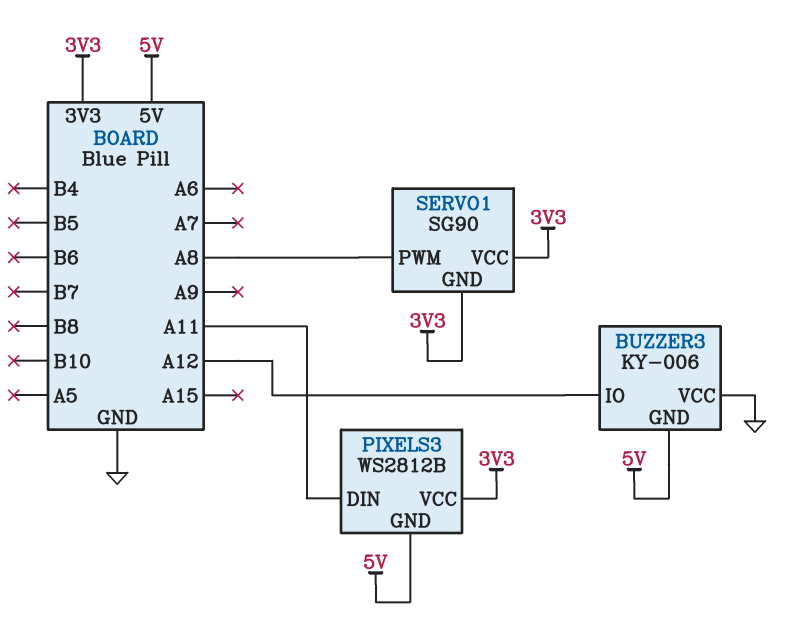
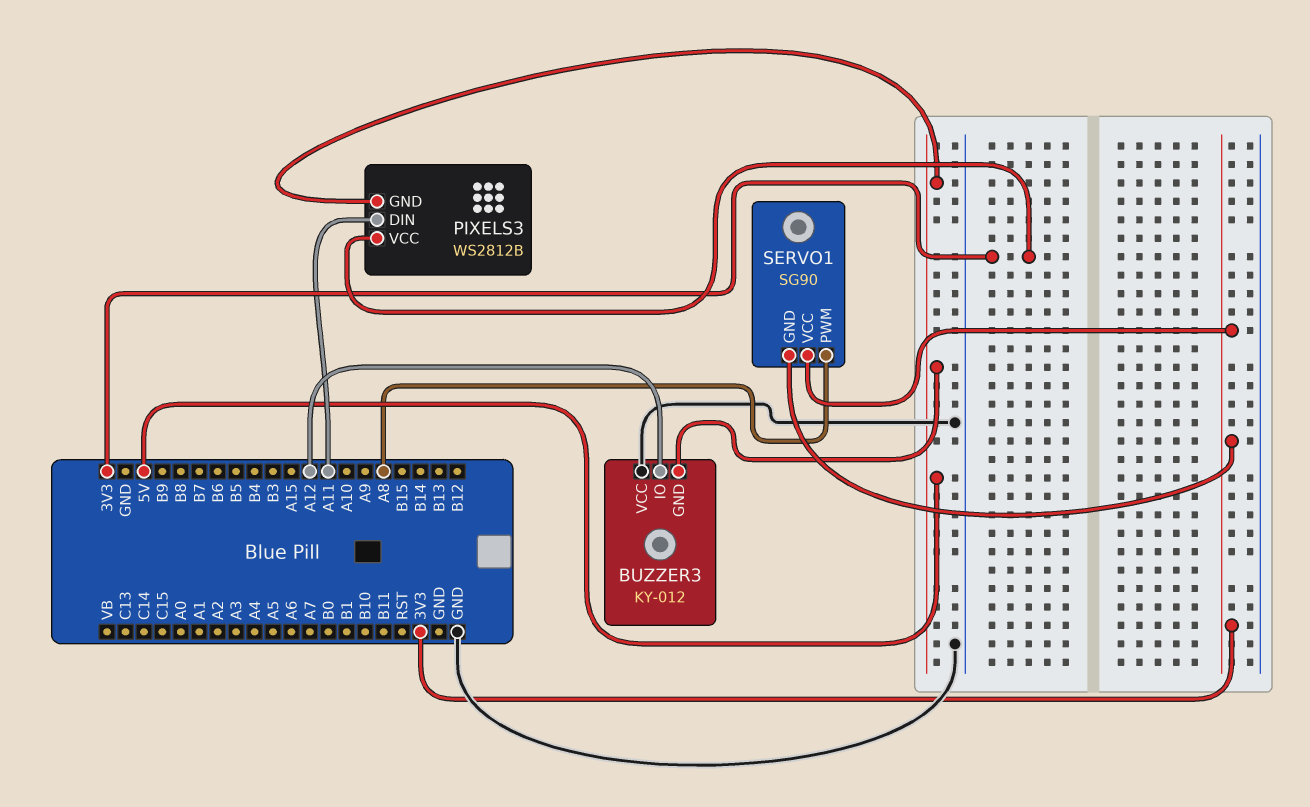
BUZZER3: KY-006 -> KY-012

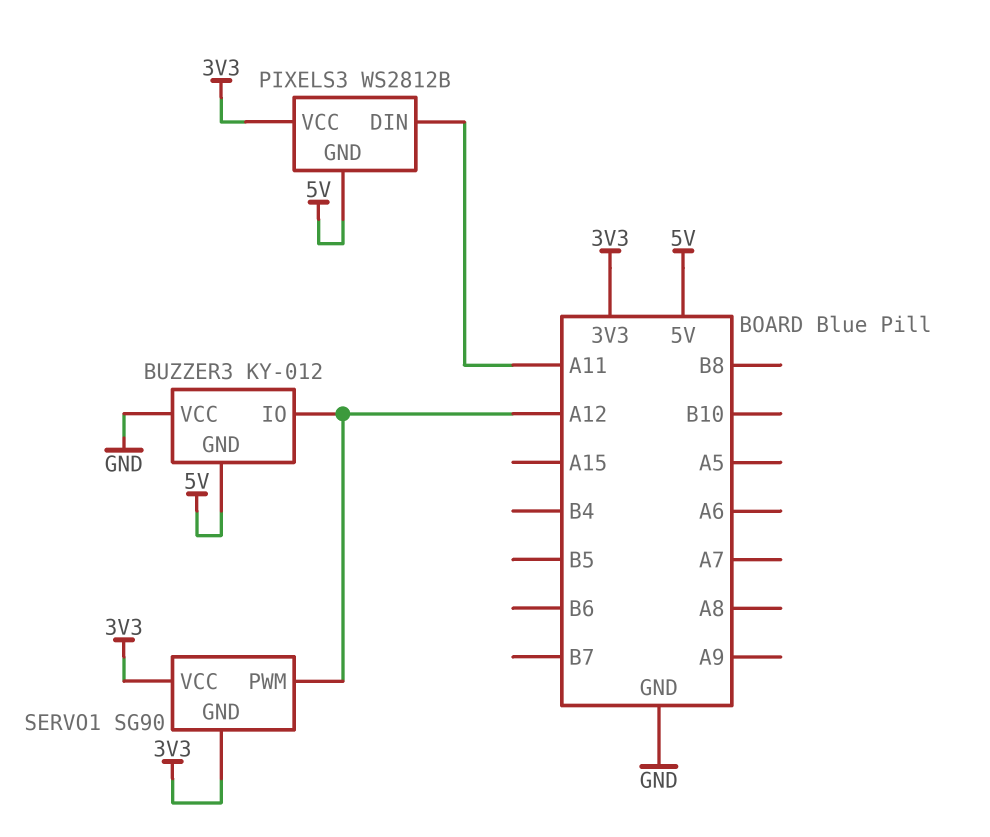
SERVO1 pin PWM: A8 -> A12

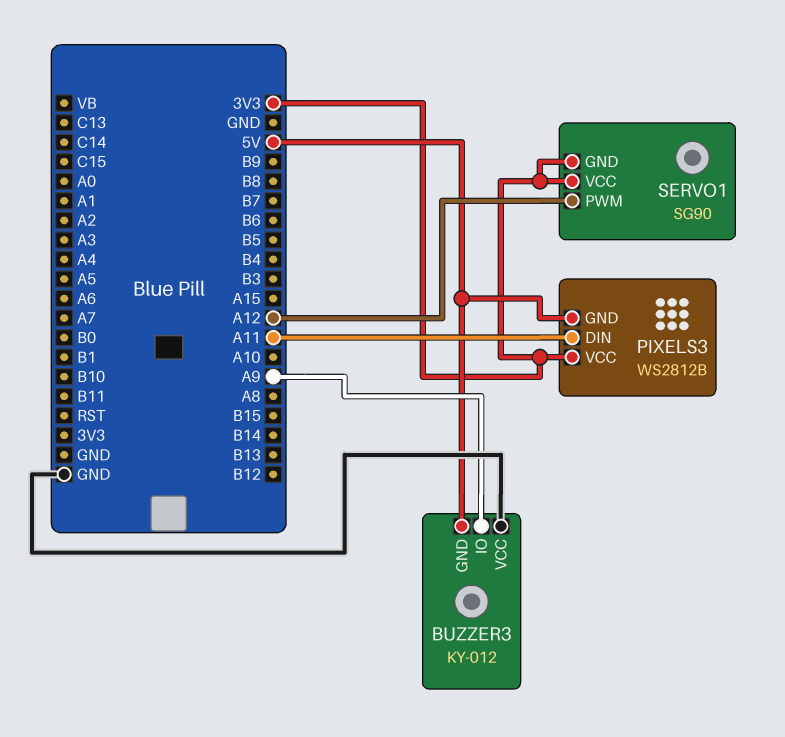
BUZZER3 pin IO: A12 -> A9

